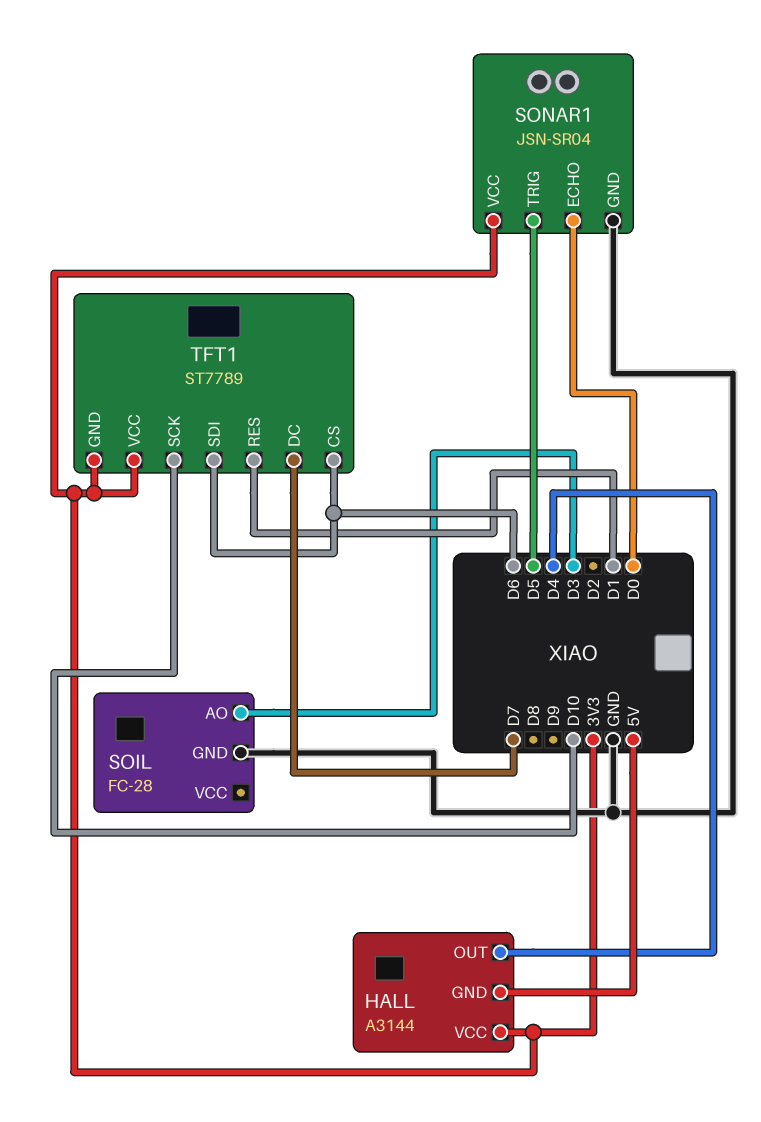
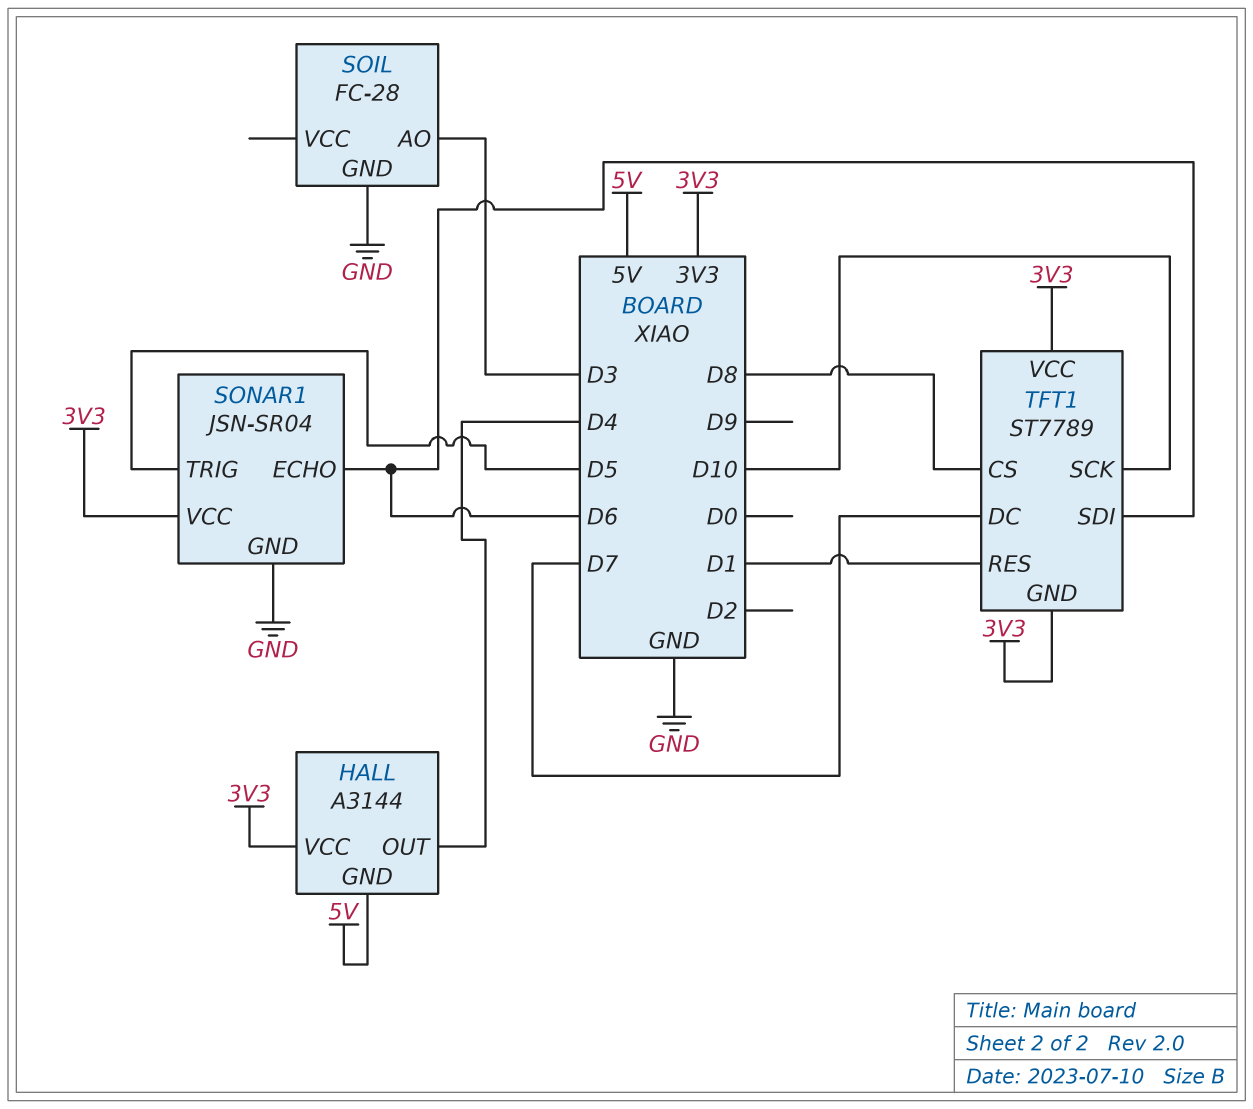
SONAR1 pin ECHO: D0 -> D6
TFT1 pin CS: D6 -> D8

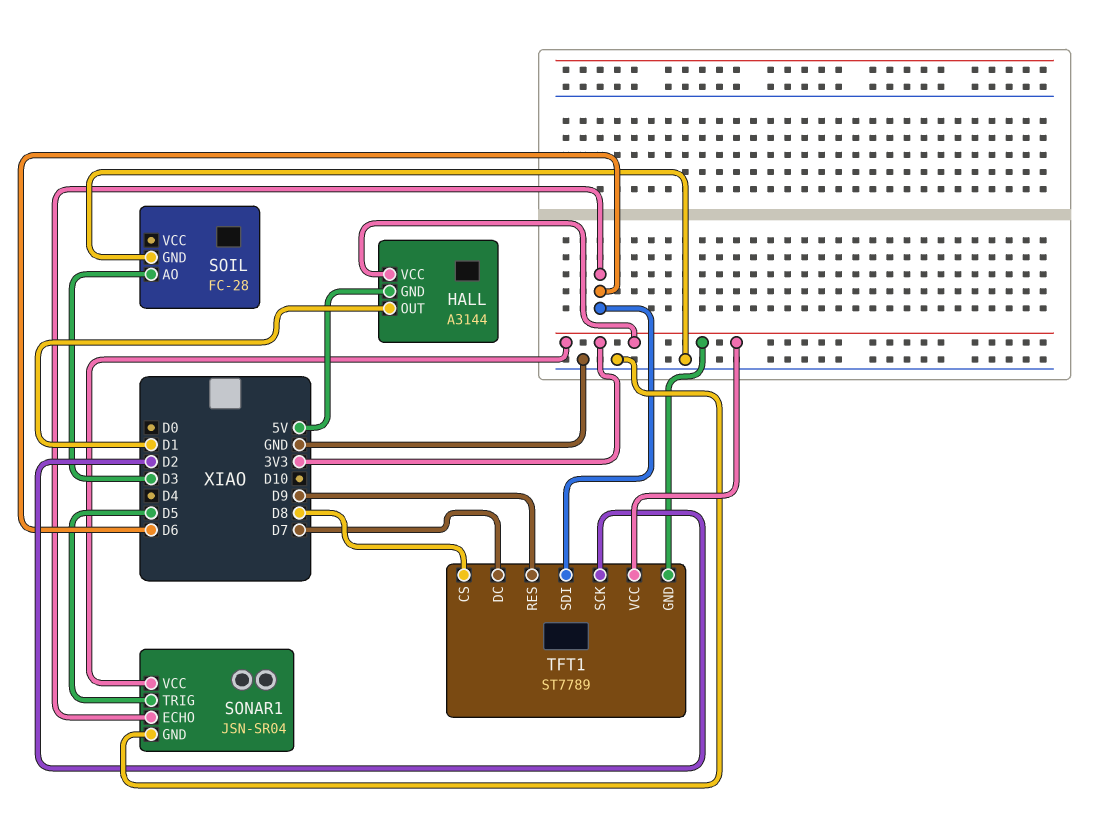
HALL pin OUT: D4 -> D1
TFT1 pin RES: D1 -> D9
TFT1 pin SCK: D10 -> D2

